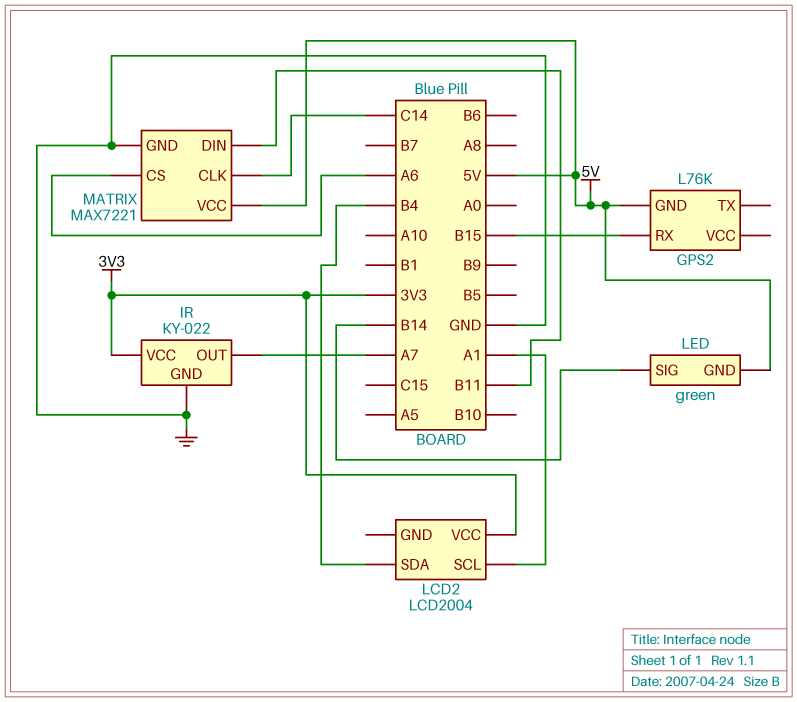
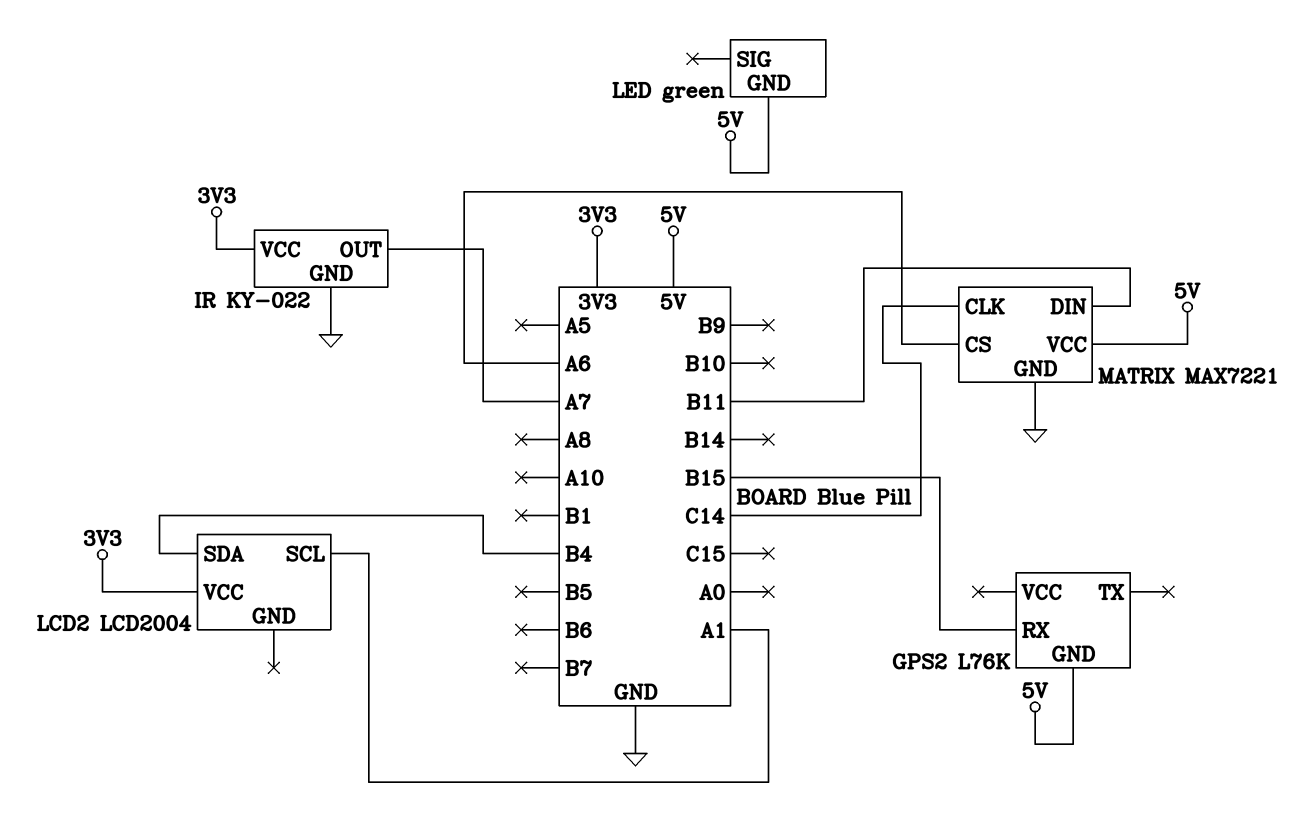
LED pin SIG: B14 -> none

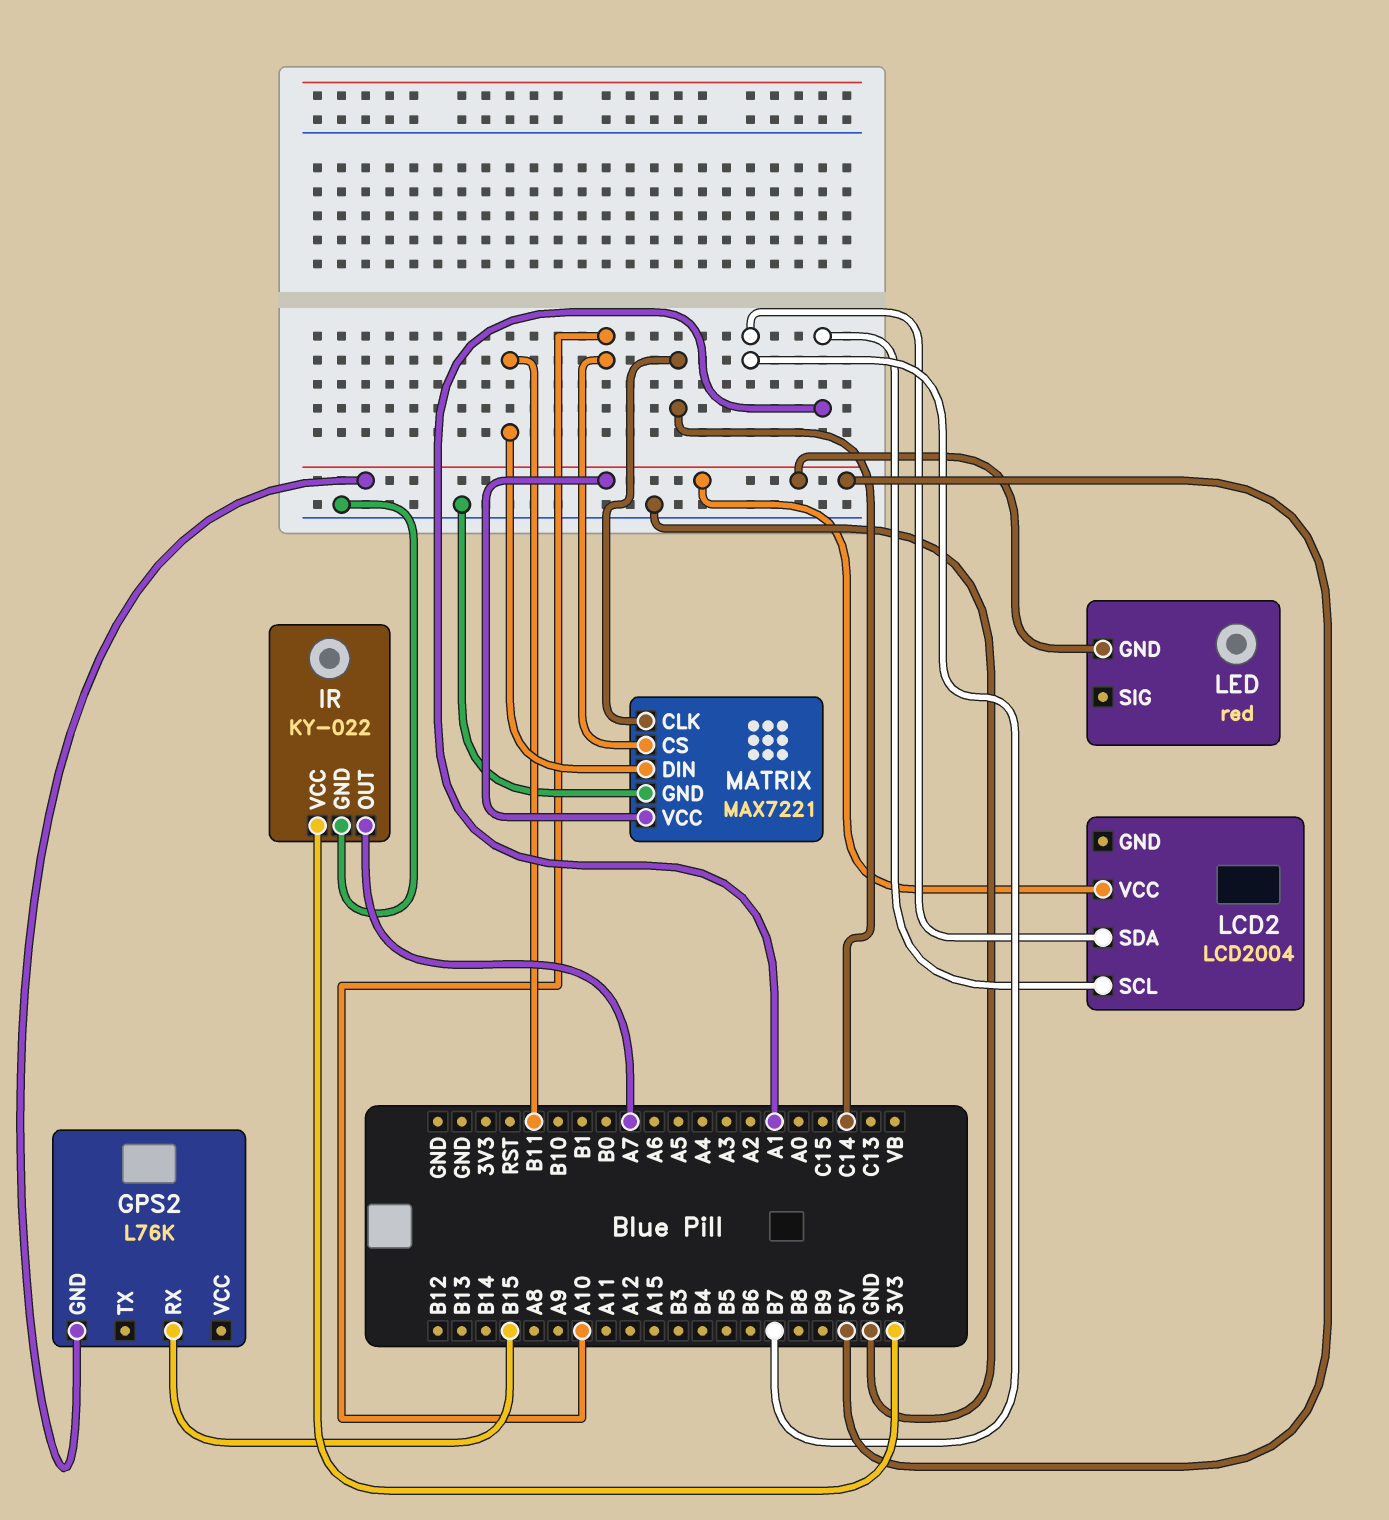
LCD2 pin SDA: B4 -> B7
LCD2 pin VCC: 3V3 -> 5V
LED: green -> red
MATRIX pin CS: A6 -> A10

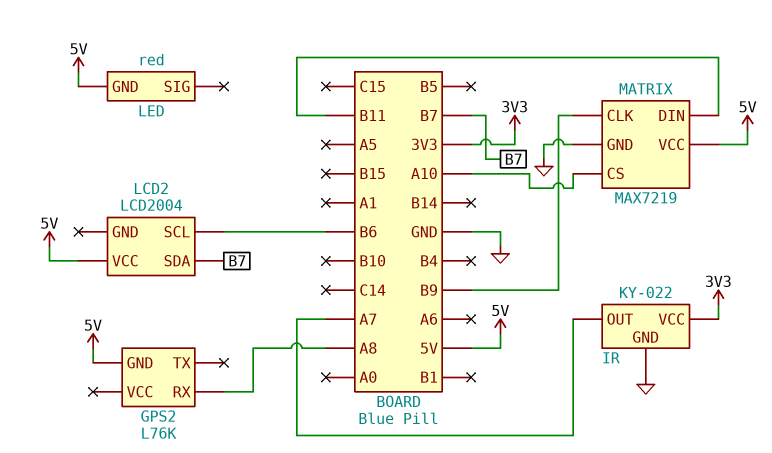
GPS2 pin RX: B15 -> A8
LCD2 pin SCL: A1 -> B6
MATRIX: MAX7221 -> MAX7219
MATRIX pin CLK: C14 -> B9

